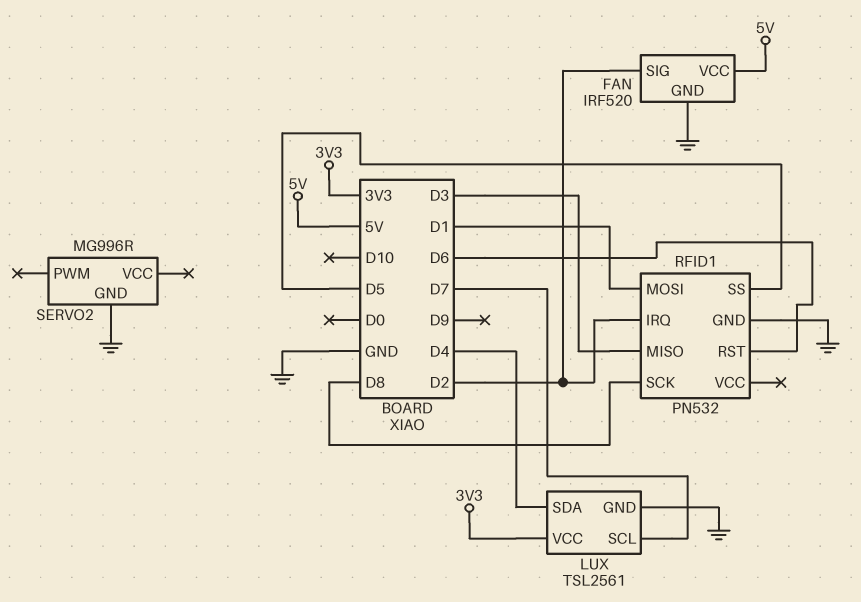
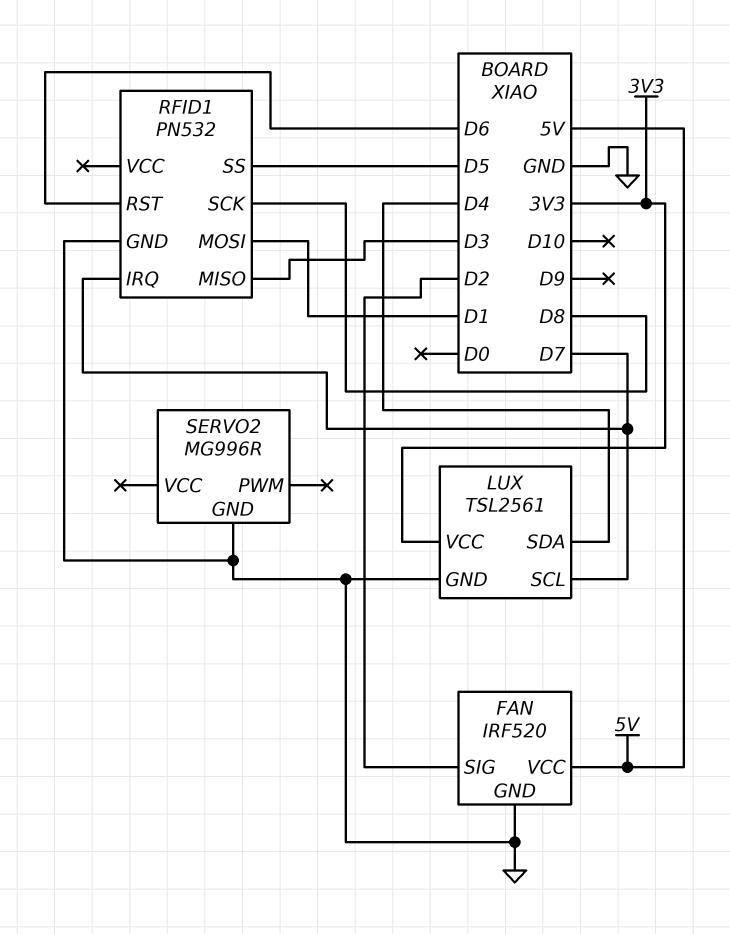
RFID1 pin IRQ: D2 -> D7

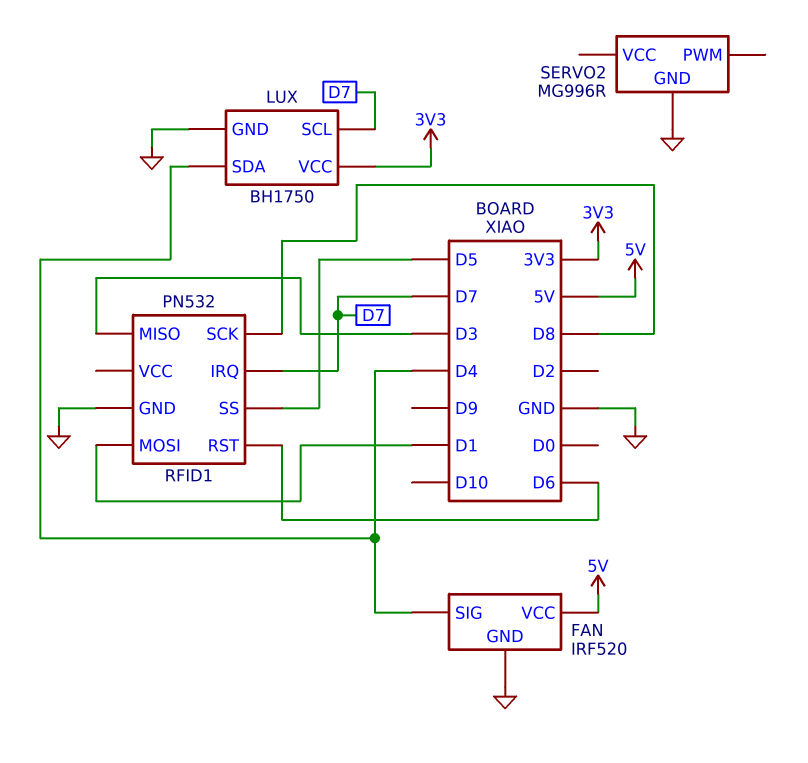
FAN pin SIG: D2 -> D4
LUX: TSL2561 -> BH1750

